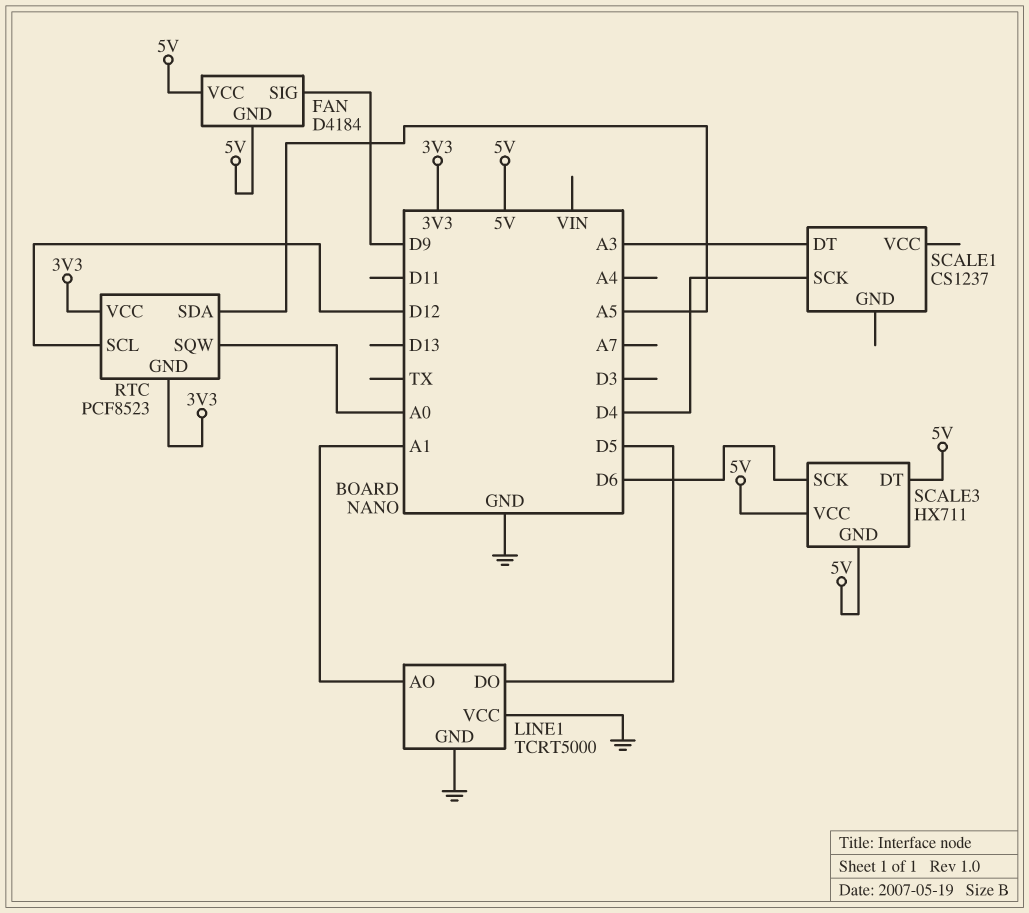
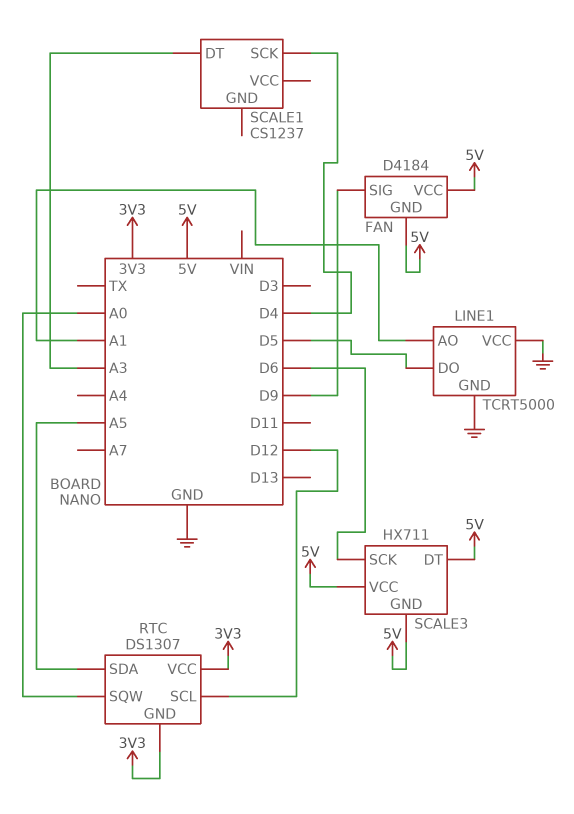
RTC: PCF8523 -> DS1307

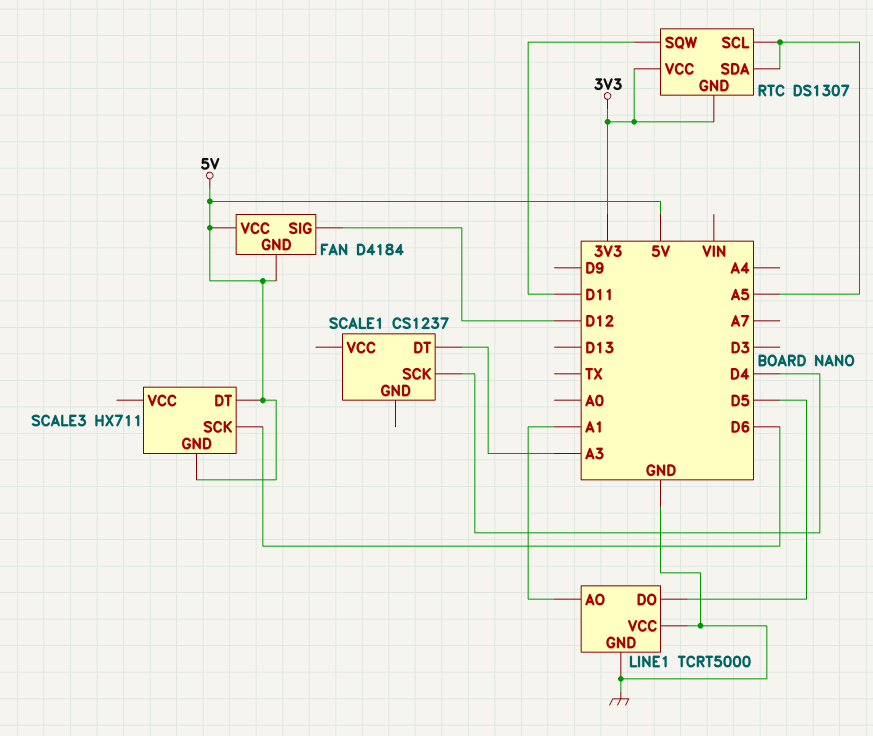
FAN pin SIG: D9 -> D12
RTC pin SCL: D12 -> A5
RTC pin SQW: A0 -> D11
SCALE3 pin VCC: 5V -> none

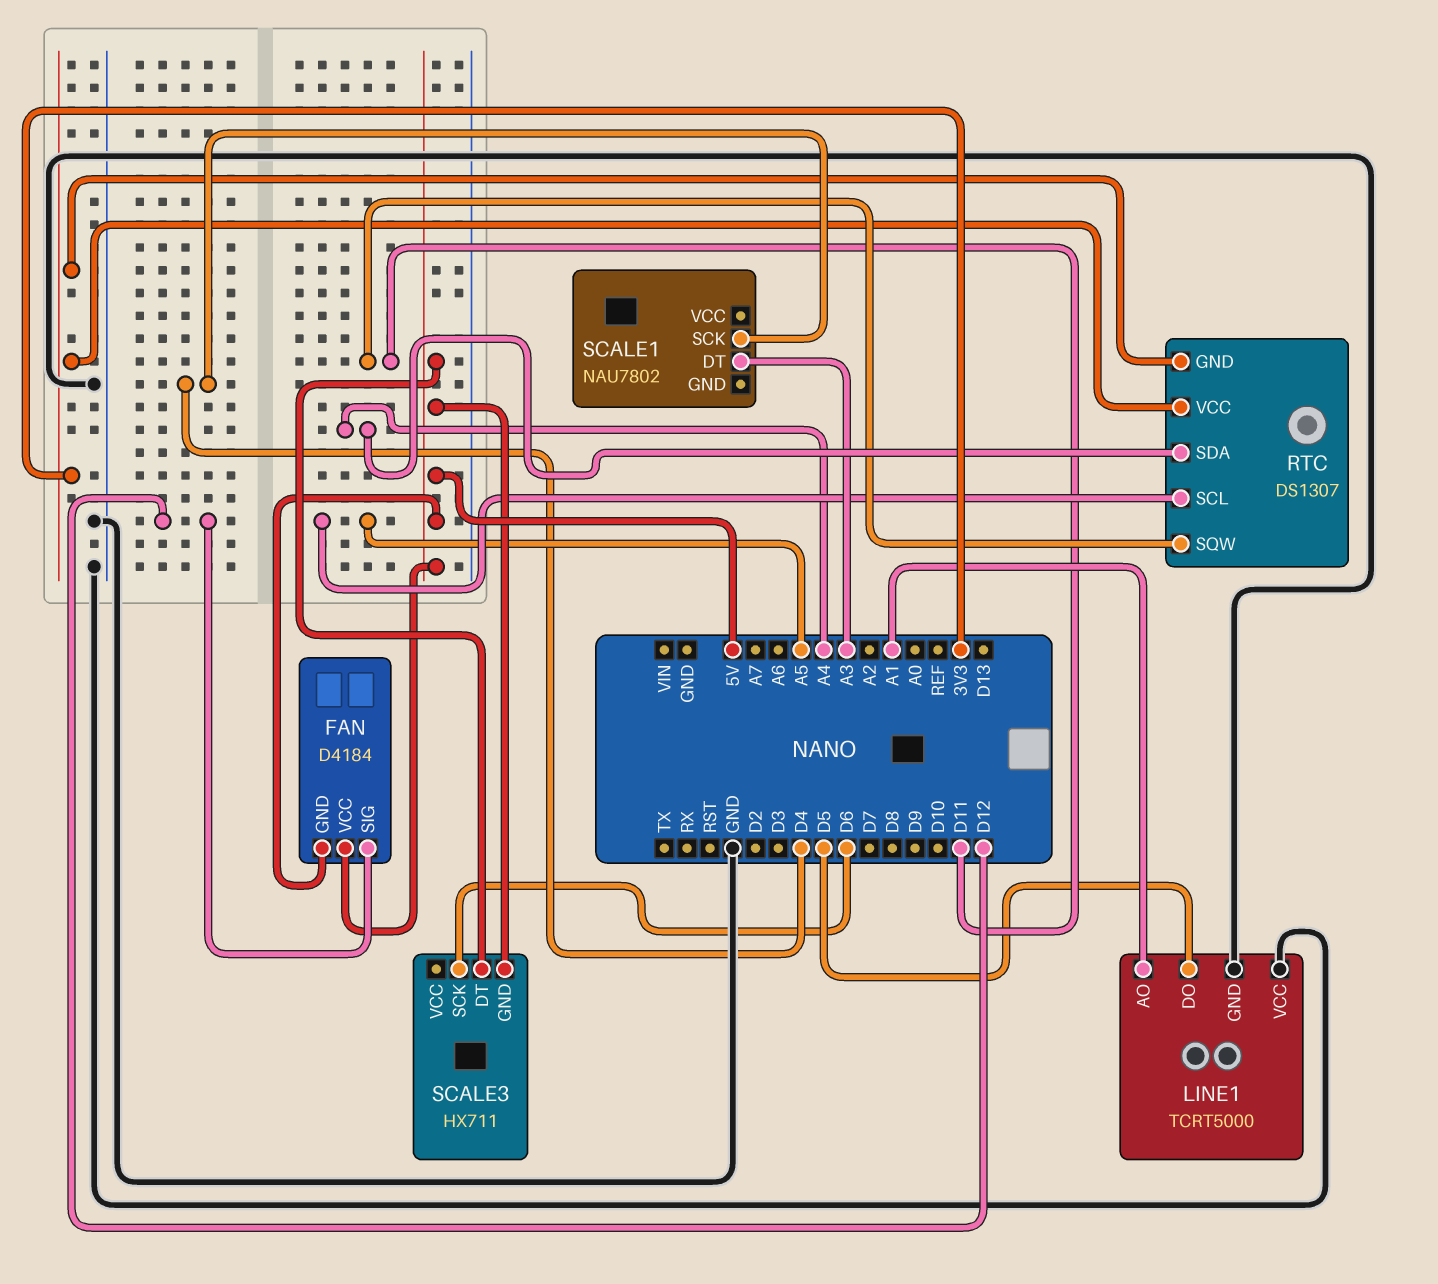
RTC pin SDA: A5 -> A4
SCALE1: CS1237 -> NAU7802

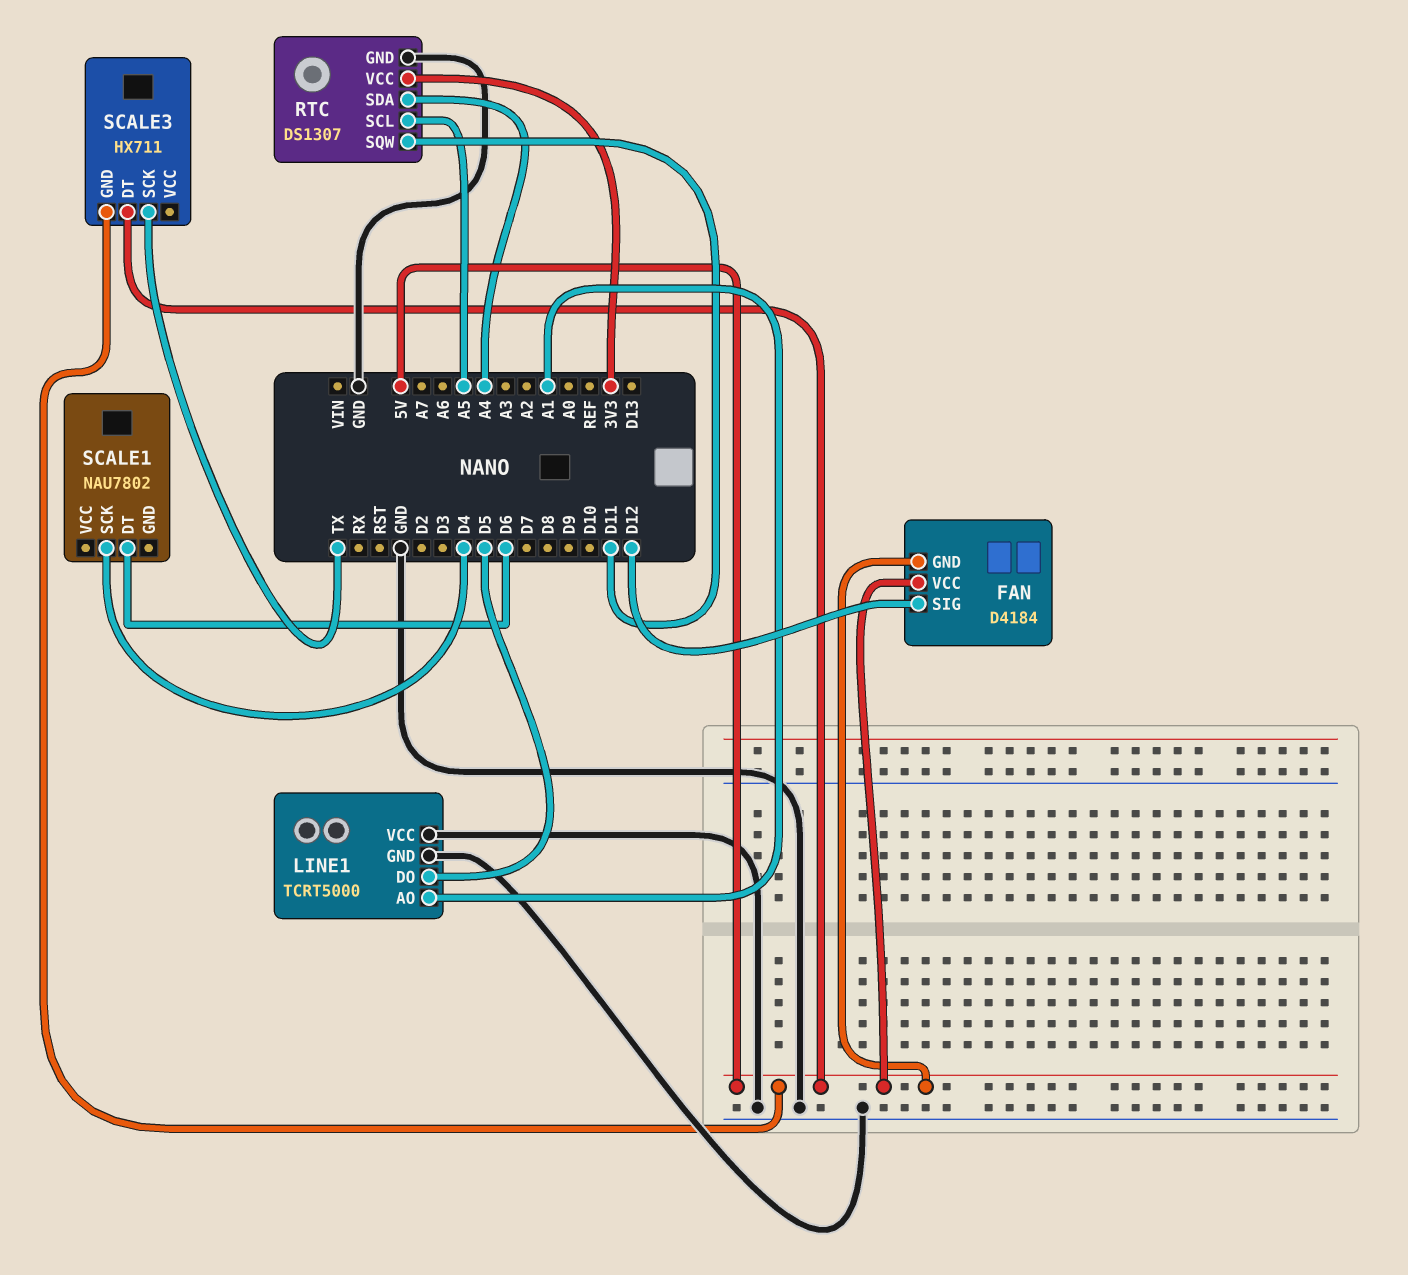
RTC pin GND: 3V3 -> GND
SCALE1 pin DT: A3 -> D6
SCALE3 pin SCK: D6 -> TX

